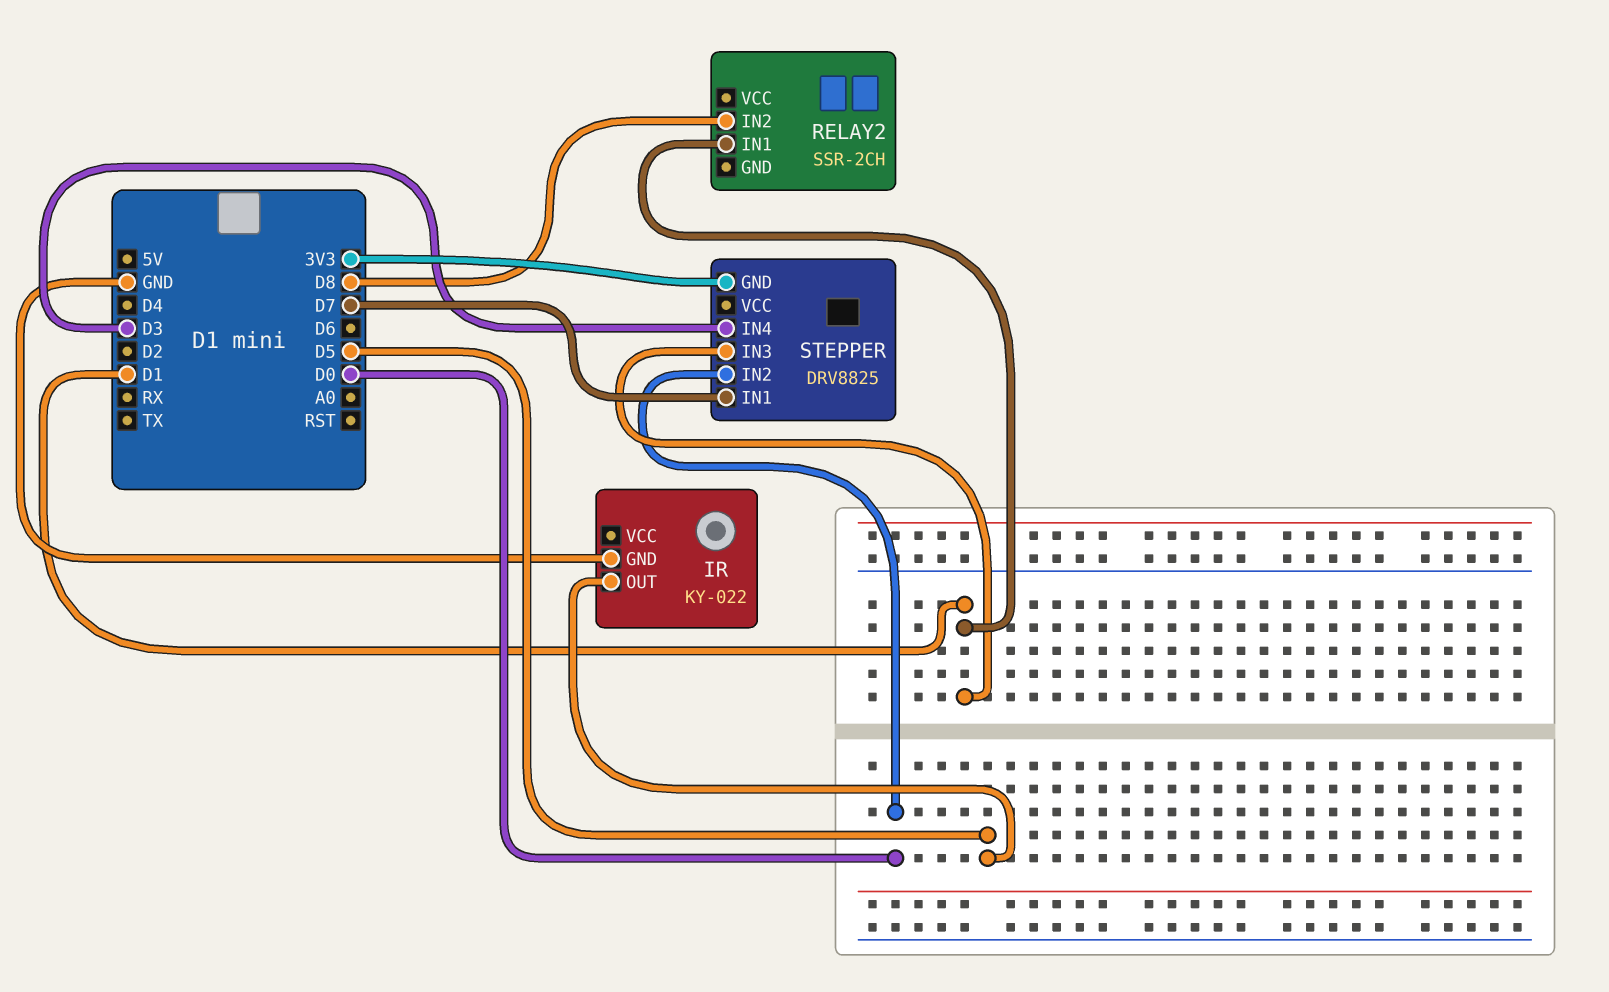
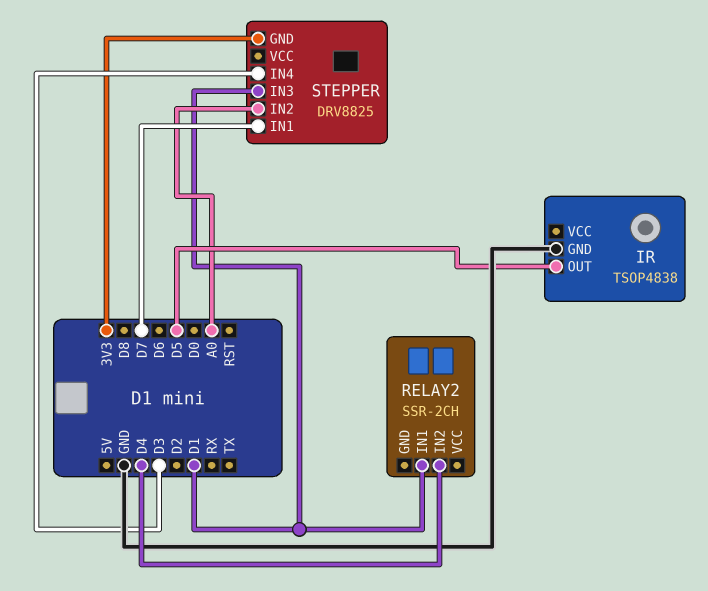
IR: KY-022 -> TSOP4838
RELAY2 pin IN2: D8 -> D4
STEPPER pin IN2: D0 -> A0

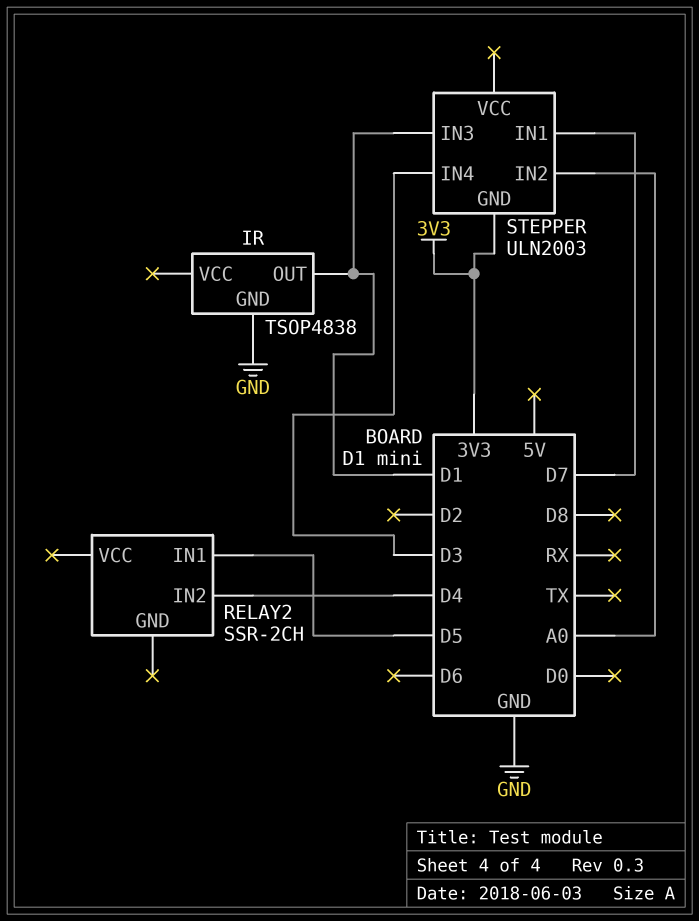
IR pin OUT: D5 -> D1
RELAY2 pin IN1: D1 -> D5
STEPPER: DRV8825 -> ULN2003

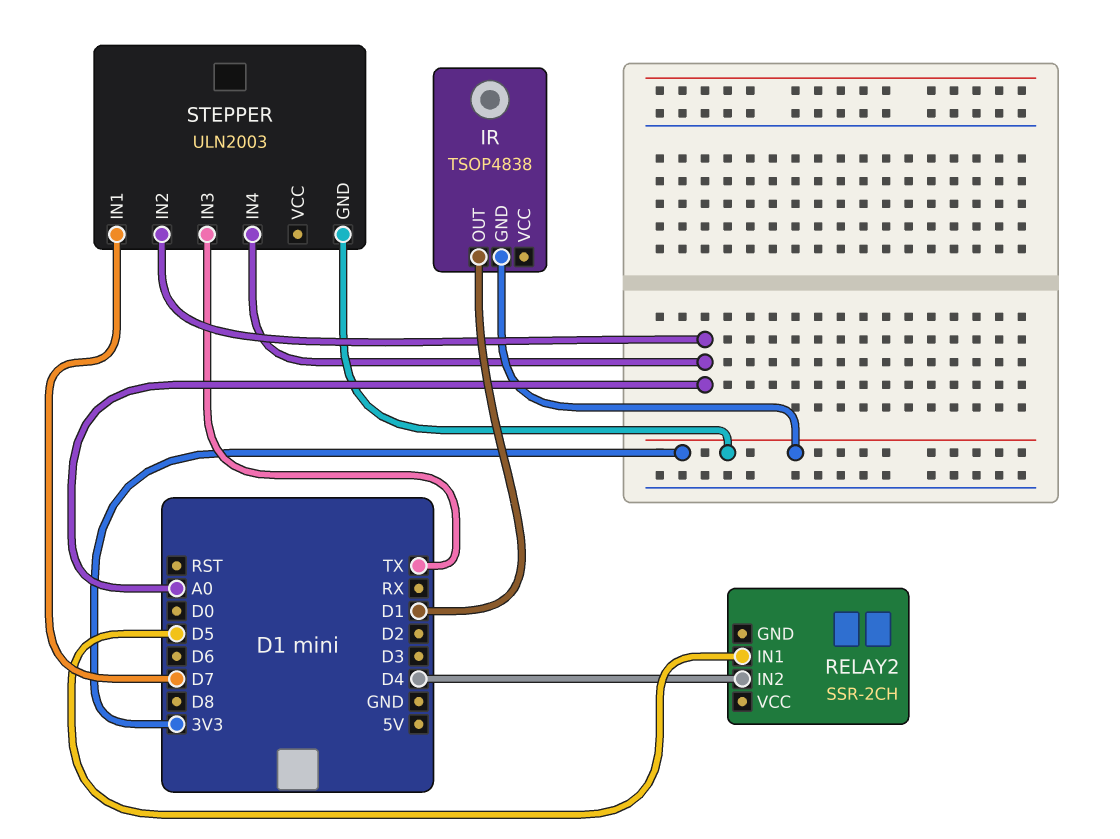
IR pin GND: GND -> 3V3
STEPPER pin IN3: D1 -> TX
STEPPER pin IN4: D3 -> A0

